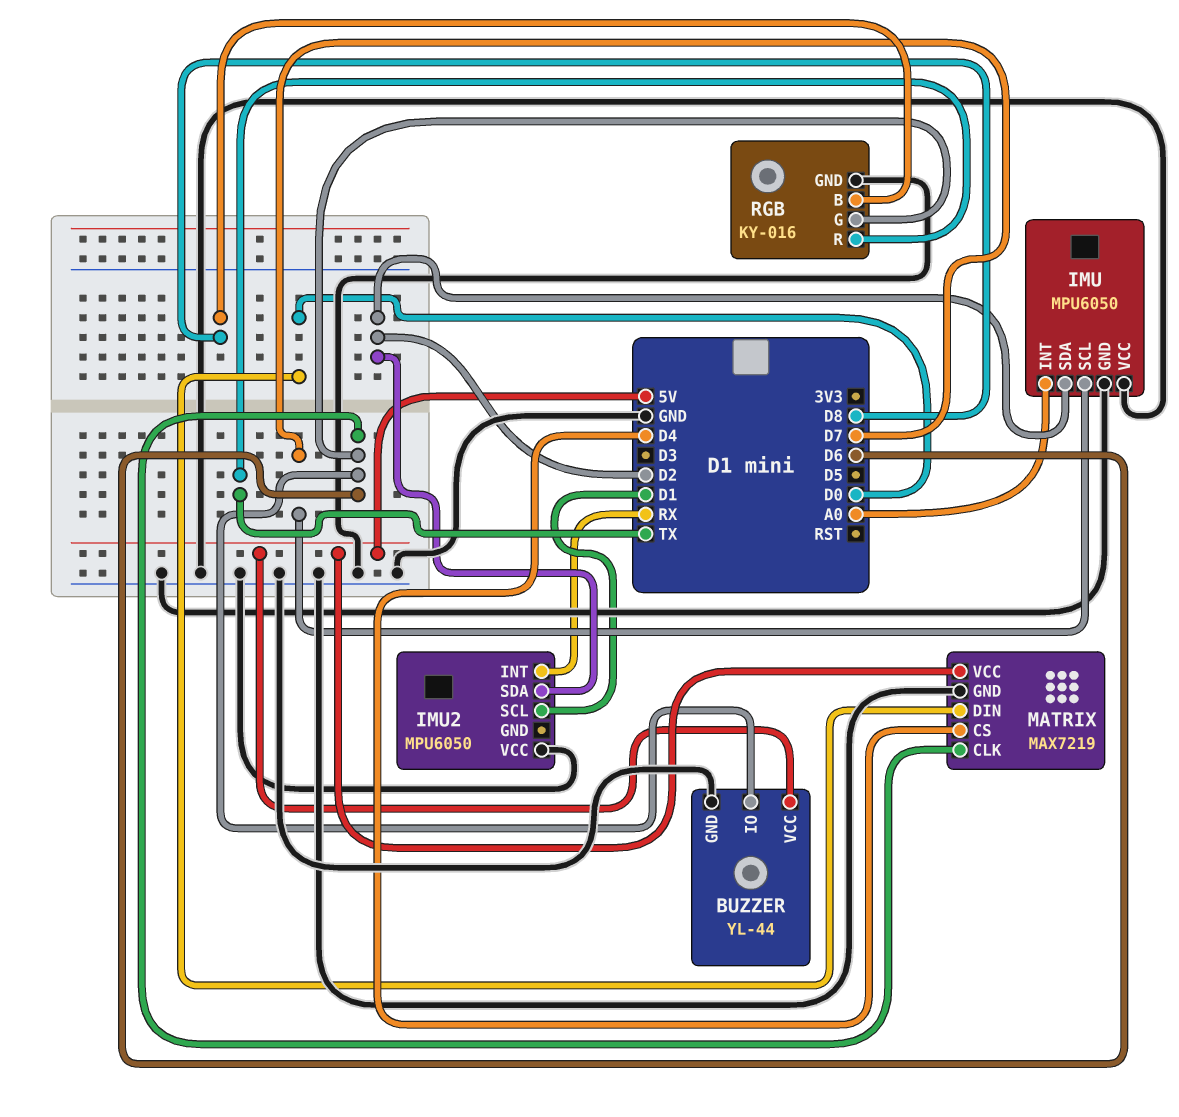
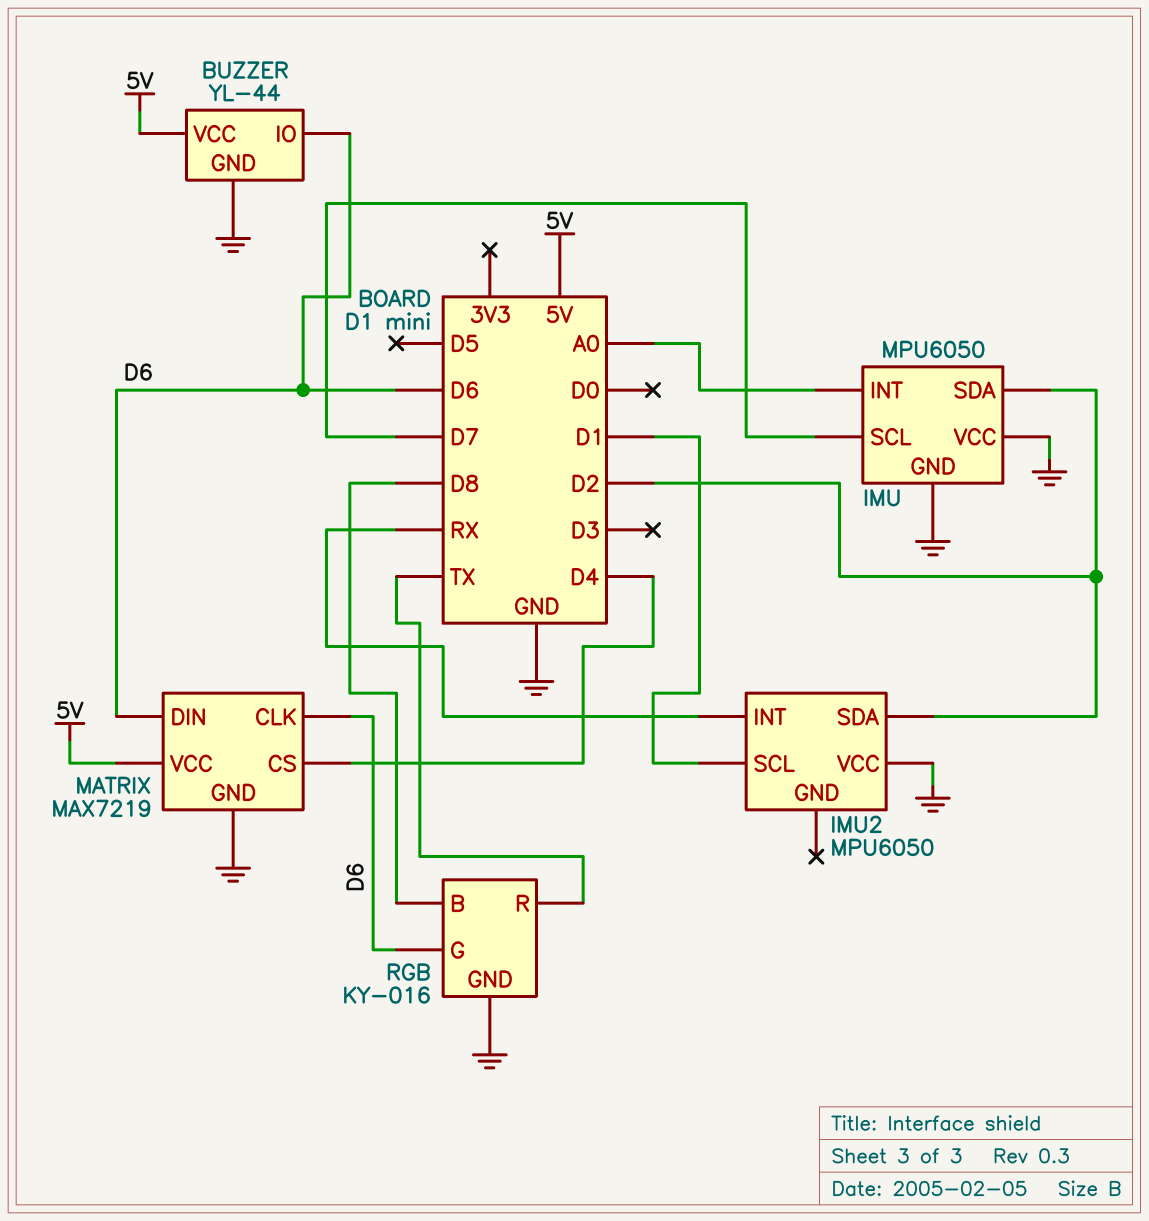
MATRIX pin DIN: D0 -> D6

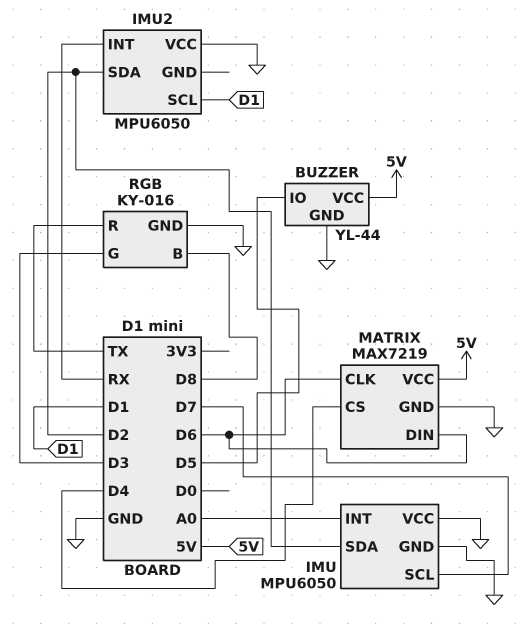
BUZZER pin IO: D6 -> D5
RGB pin G: D6 -> D3

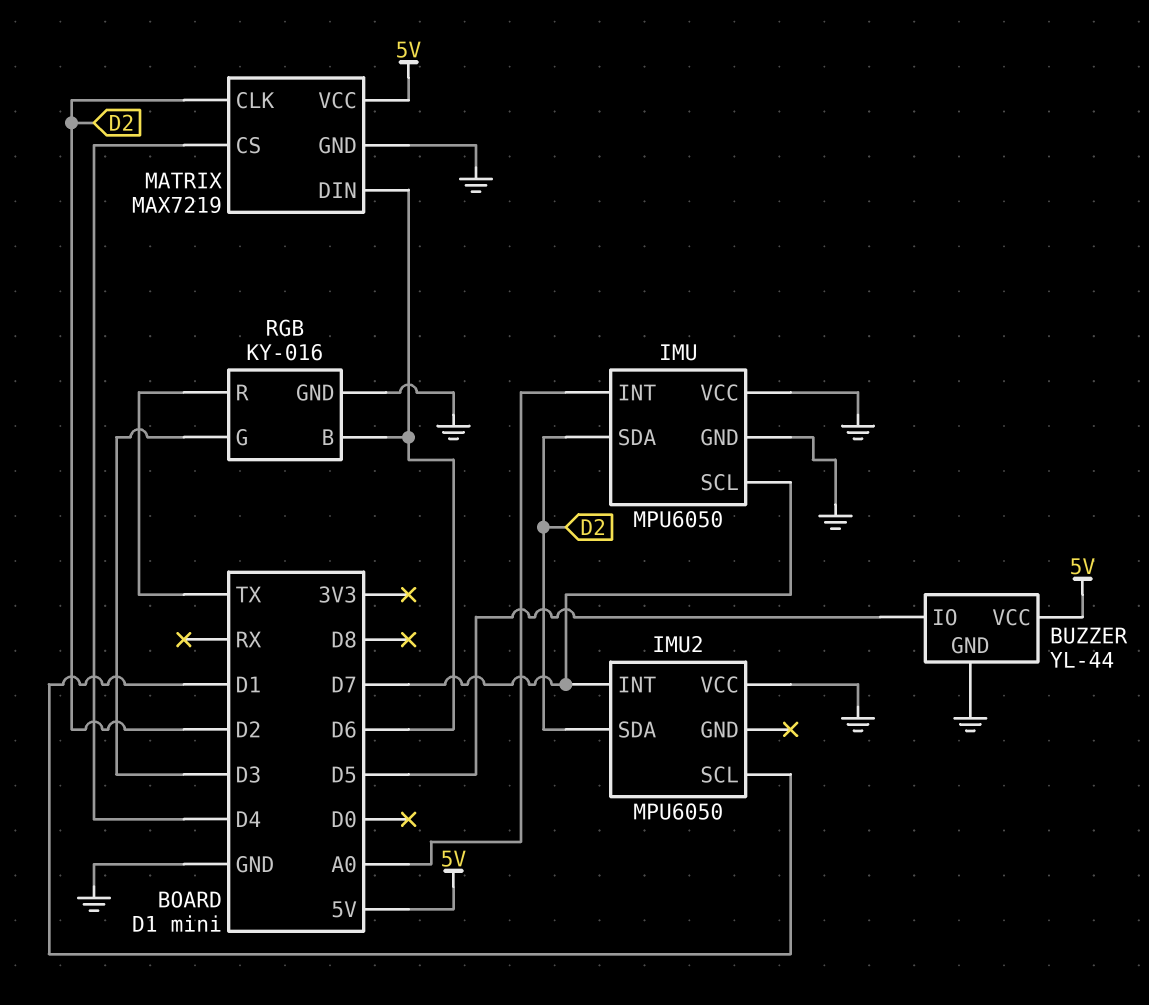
IMU2 pin INT: RX -> D7
MATRIX pin CLK: D6 -> D2
RGB pin B: D8 -> D6

